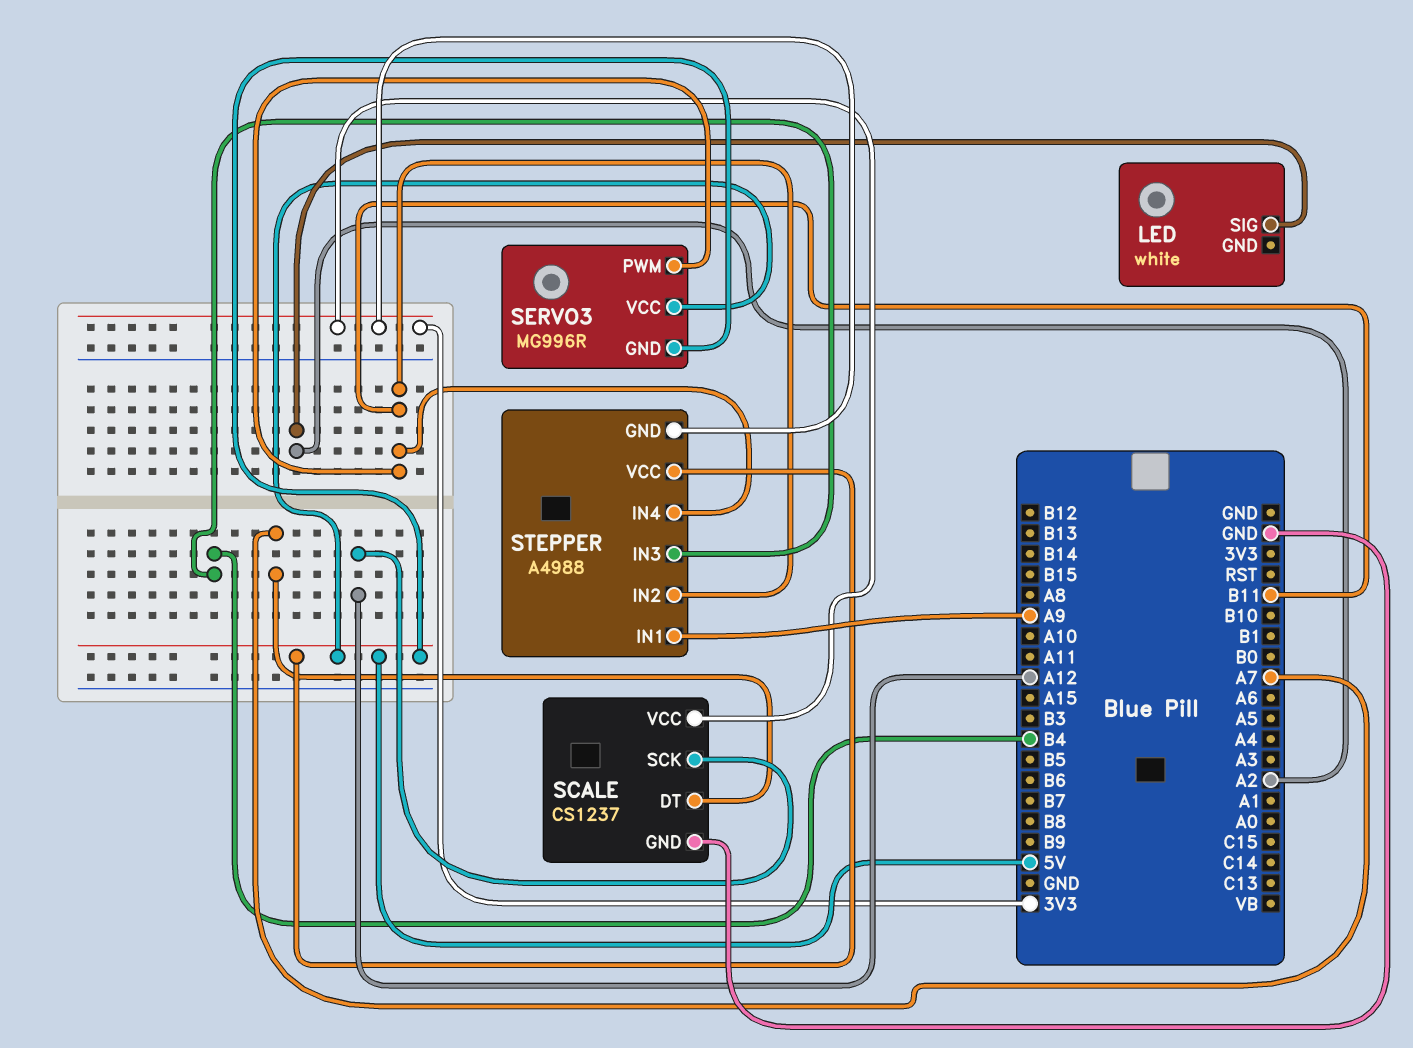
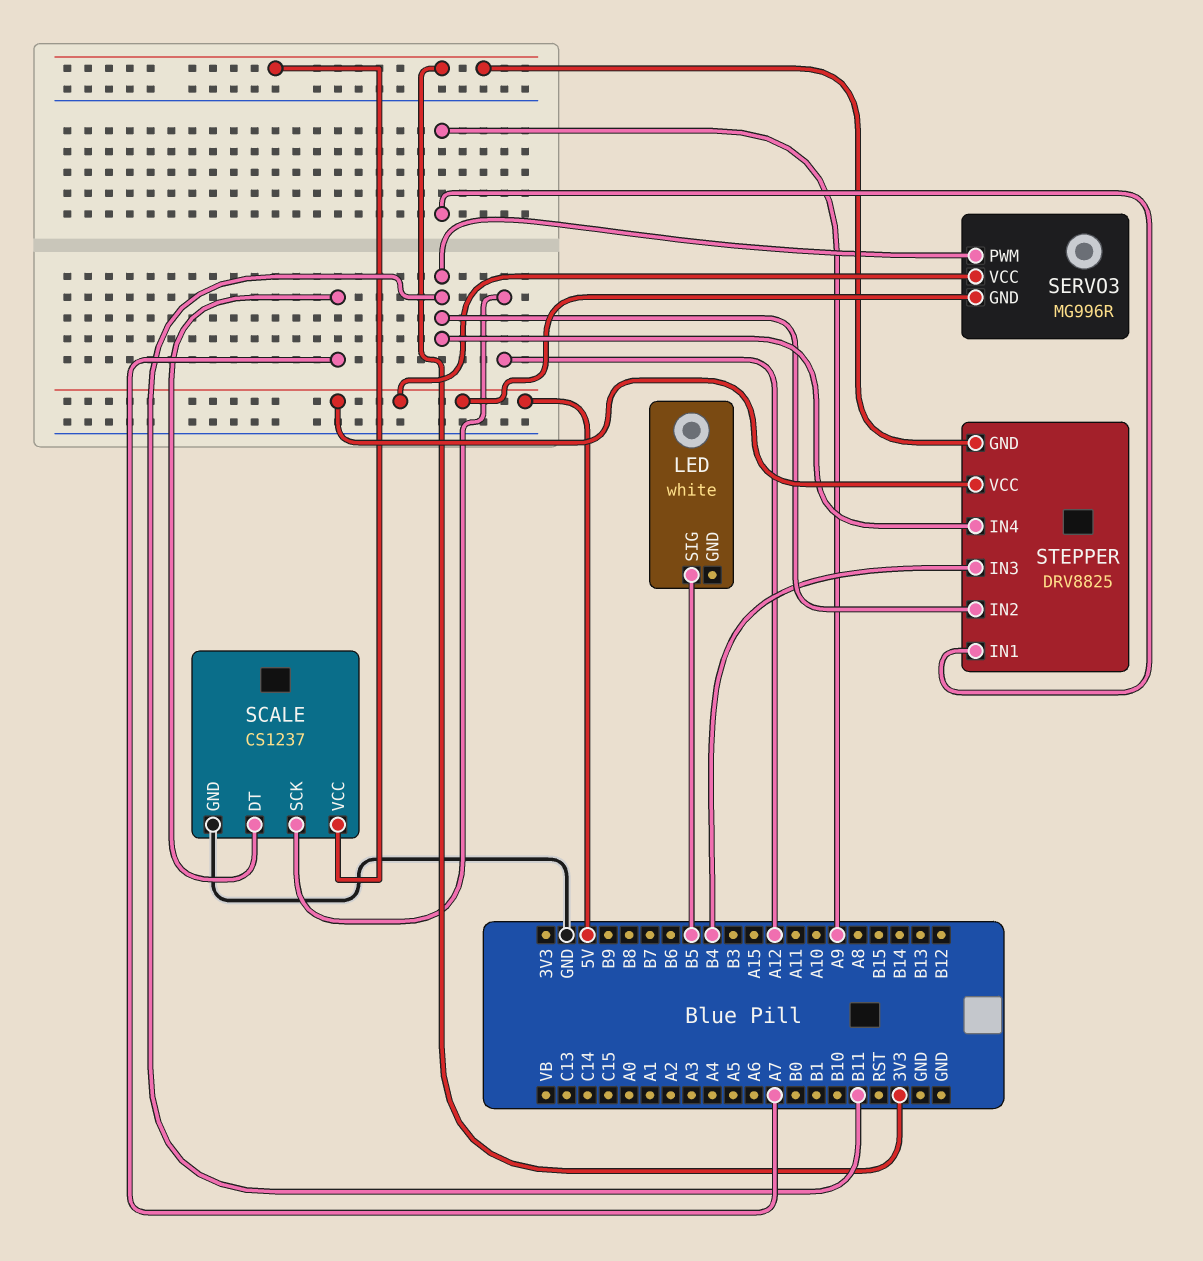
LED pin SIG: A2 -> B5
STEPPER: A4988 -> DRV8825

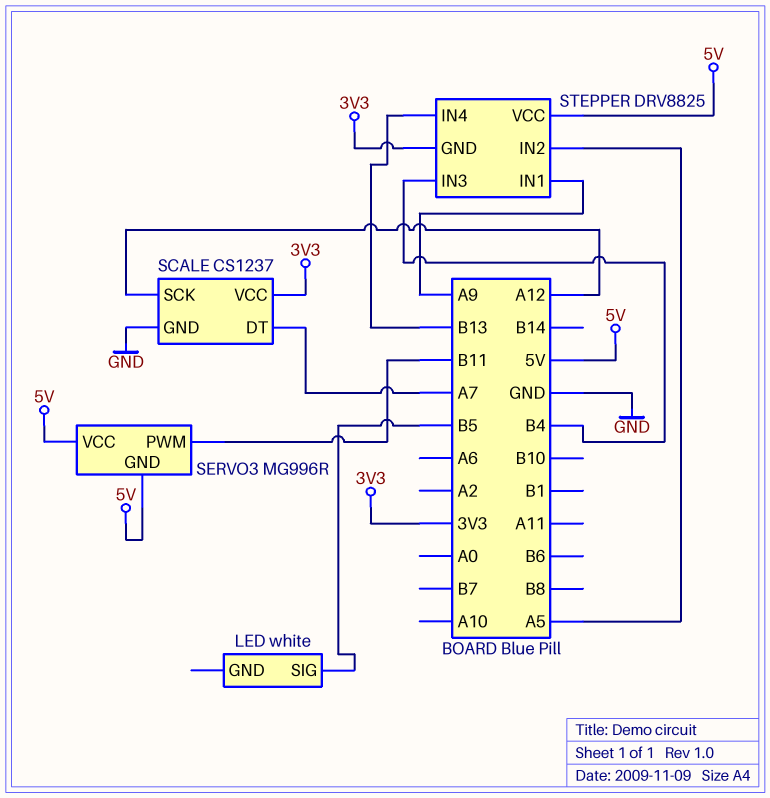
STEPPER pin IN2: B11 -> A5
STEPPER pin IN4: B11 -> B13

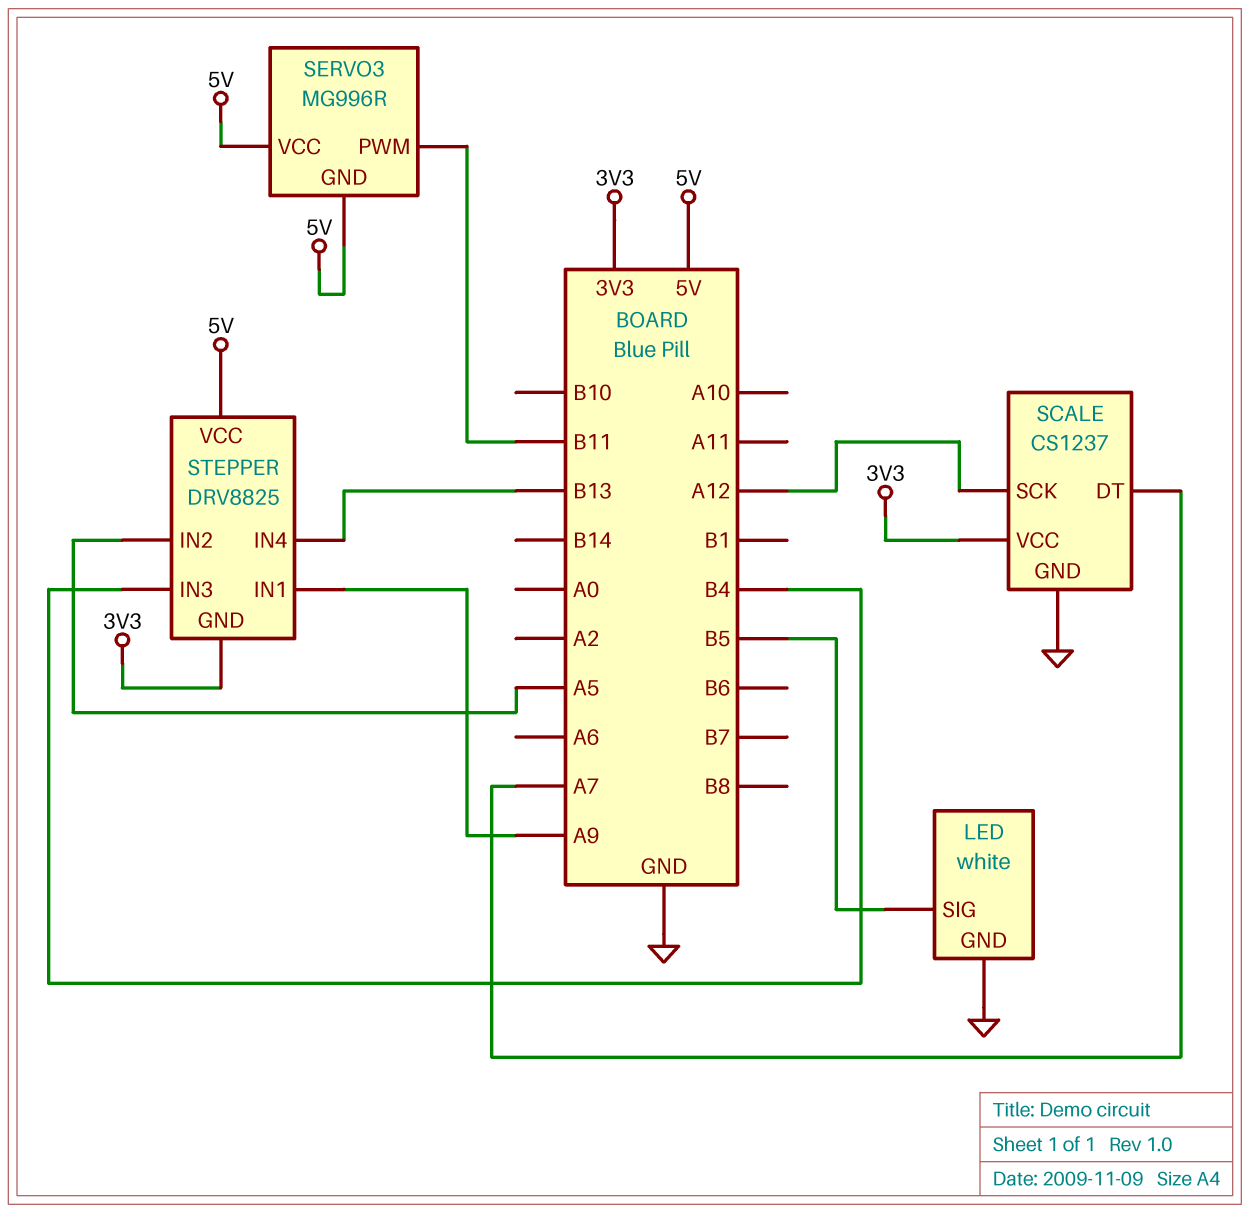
LED pin GND: none -> GND

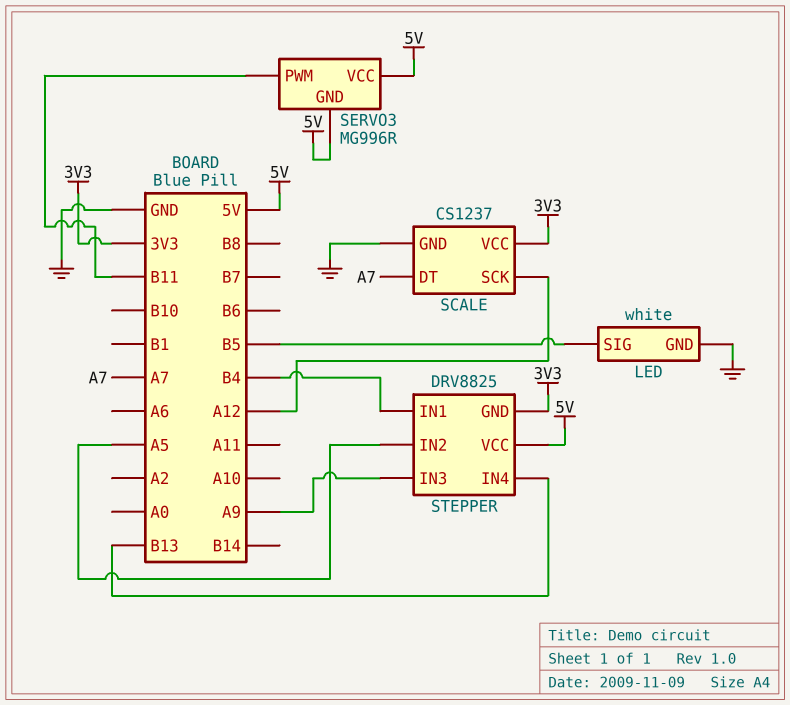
STEPPER pin IN1: A9 -> B4
STEPPER pin IN3: B4 -> A9

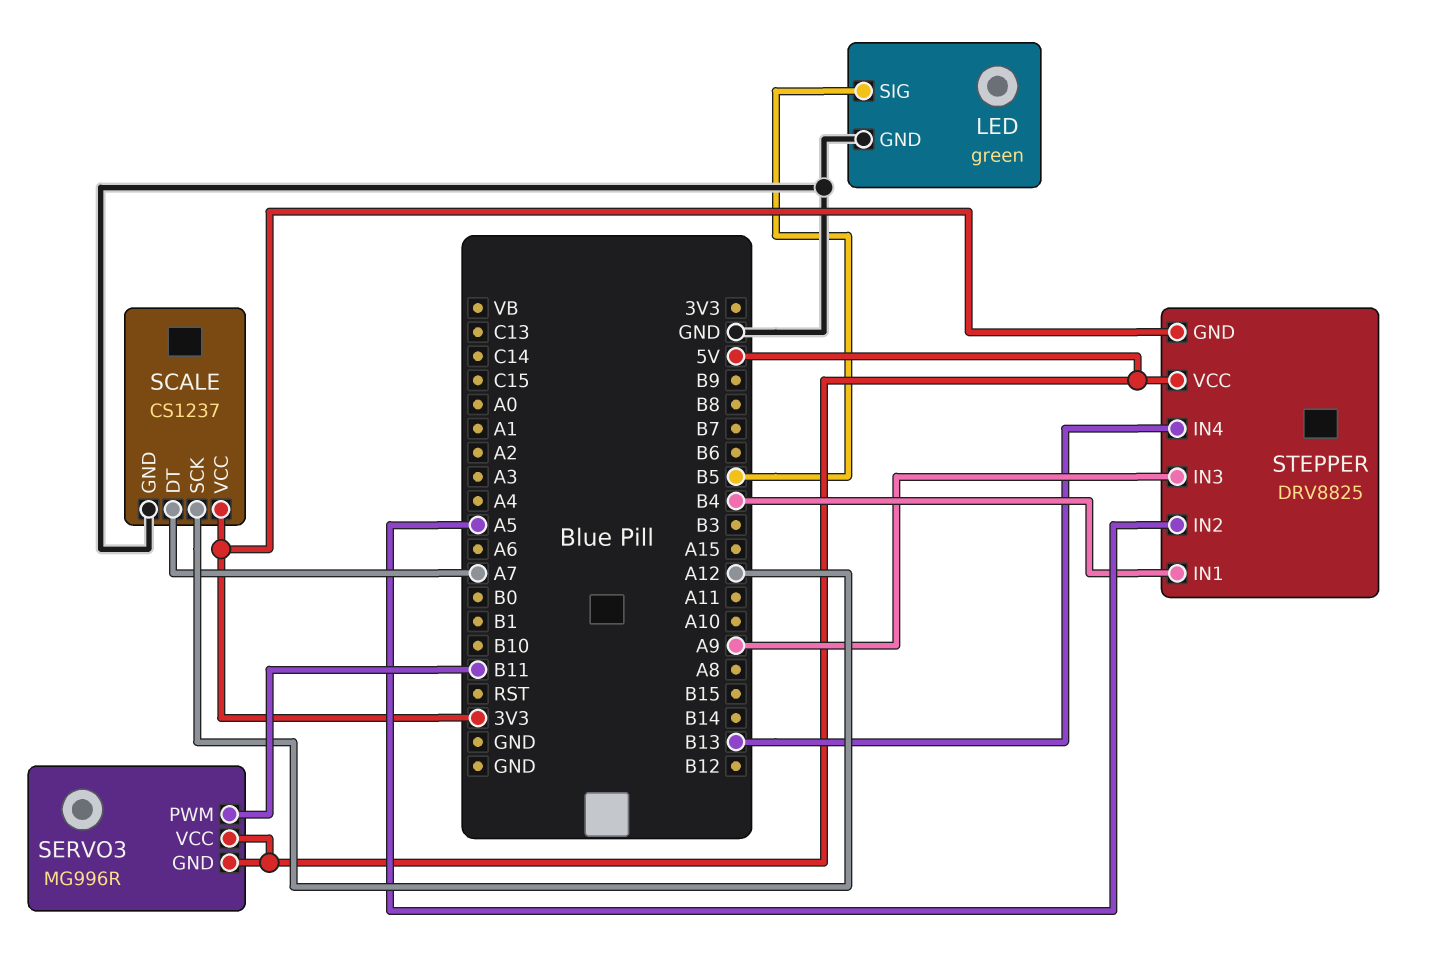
LED: white -> green

